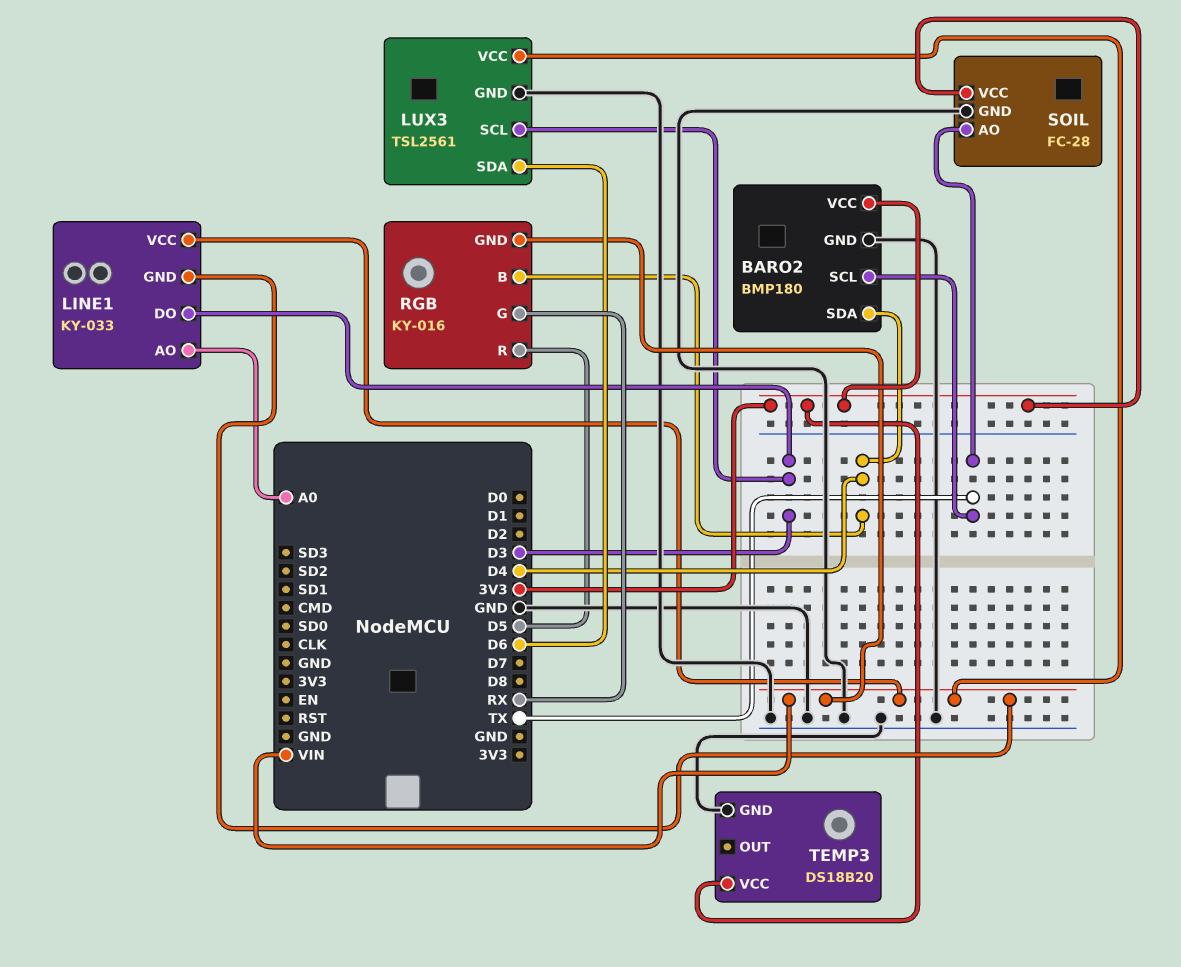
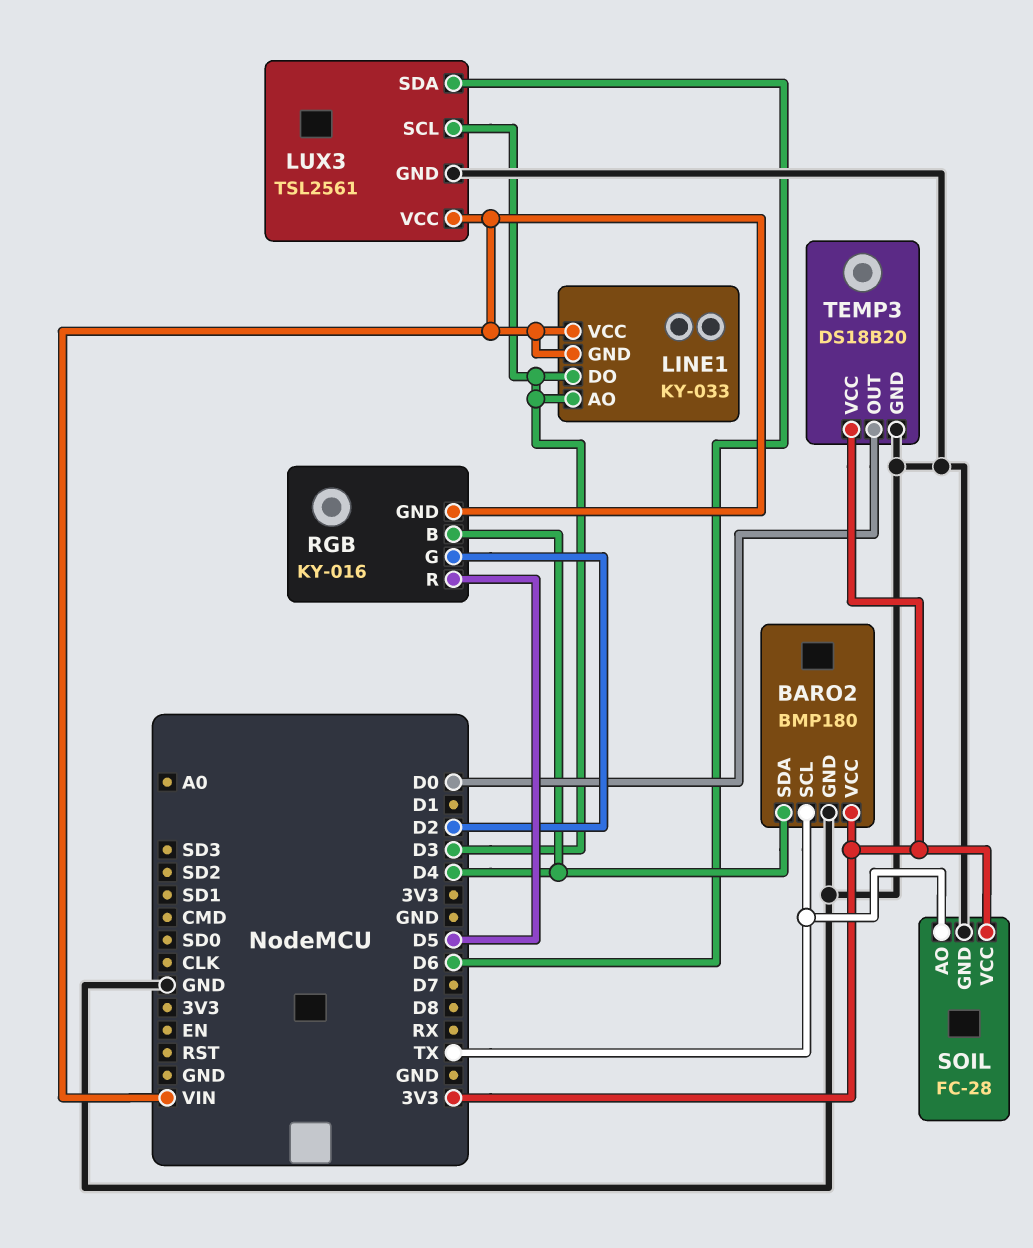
LINE1 pin AO: A0 -> D3
RGB pin G: RX -> D2
TEMP3 pin OUT: none -> D0

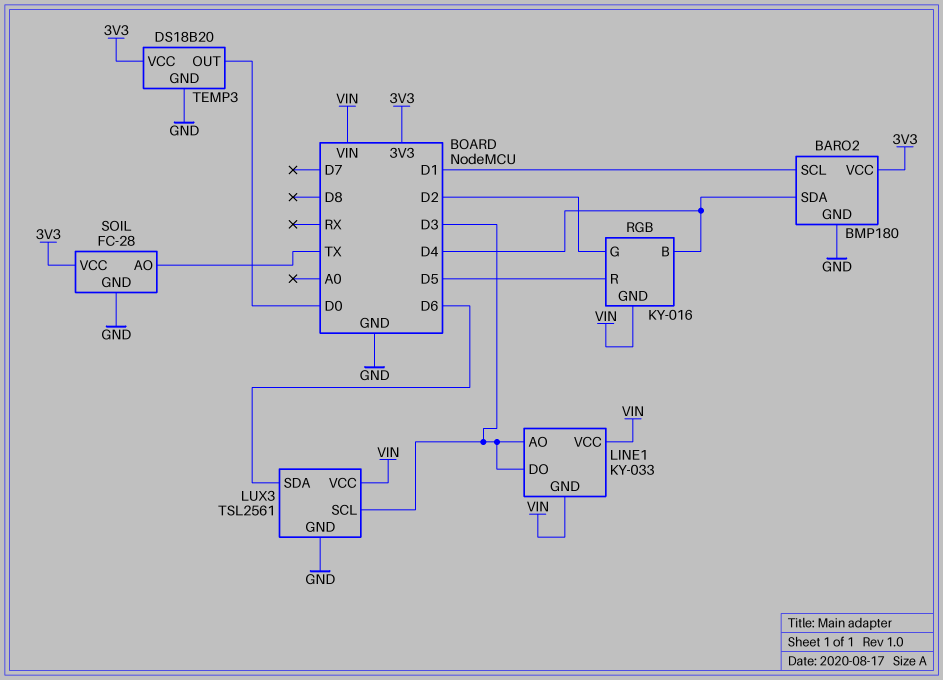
BARO2 pin SCL: TX -> D1

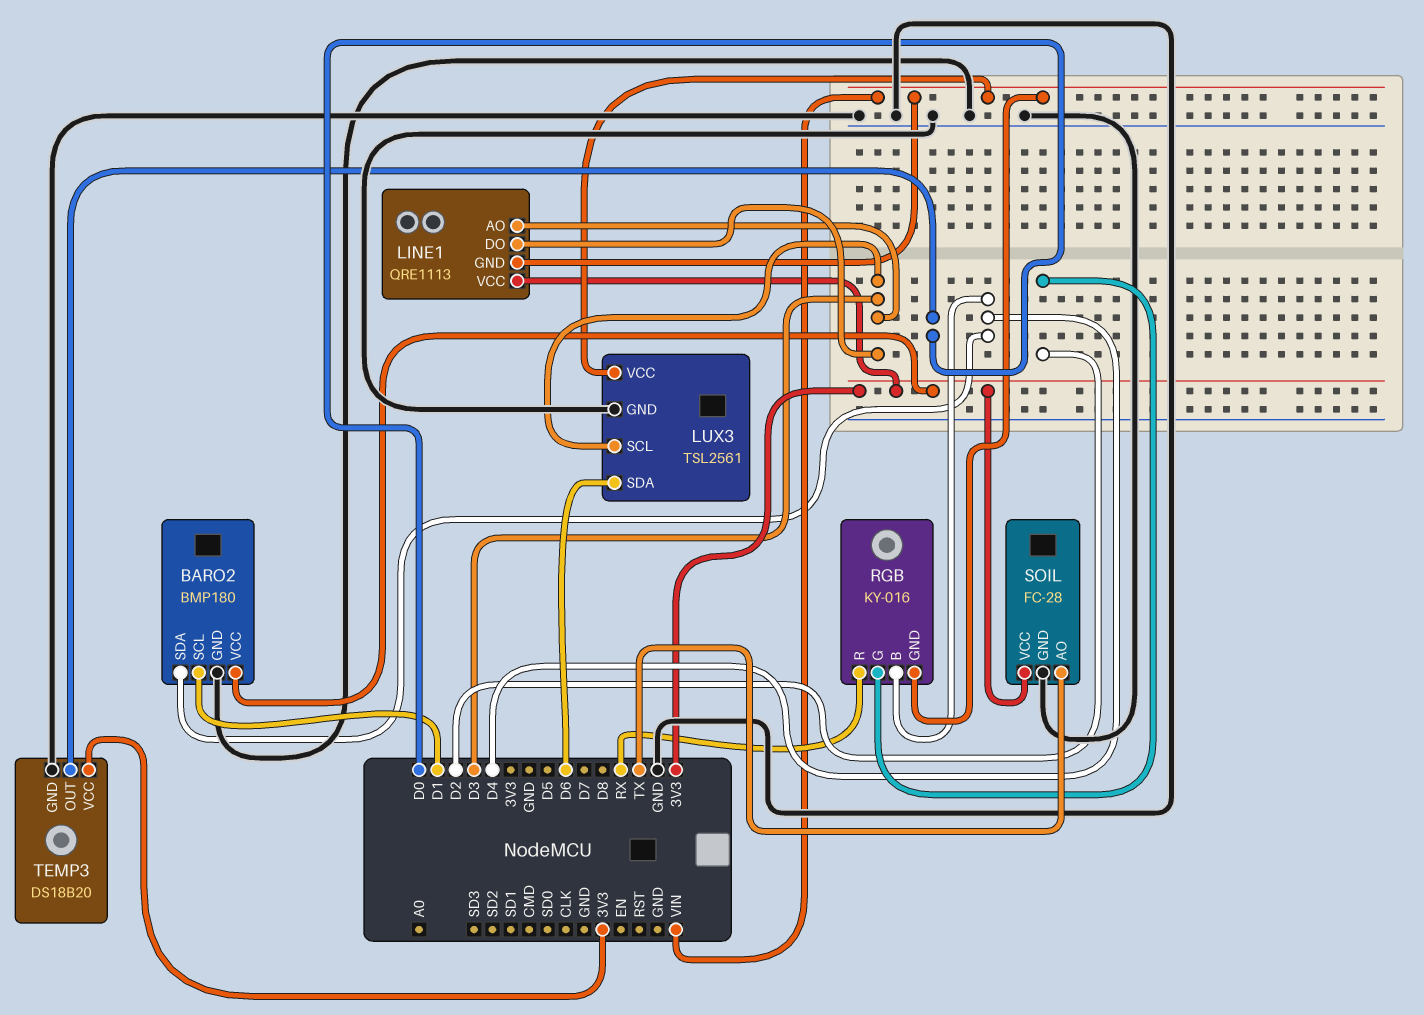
LINE1: KY-033 -> QRE1113
LINE1 pin VCC: VIN -> 3V3
RGB pin R: D5 -> RX

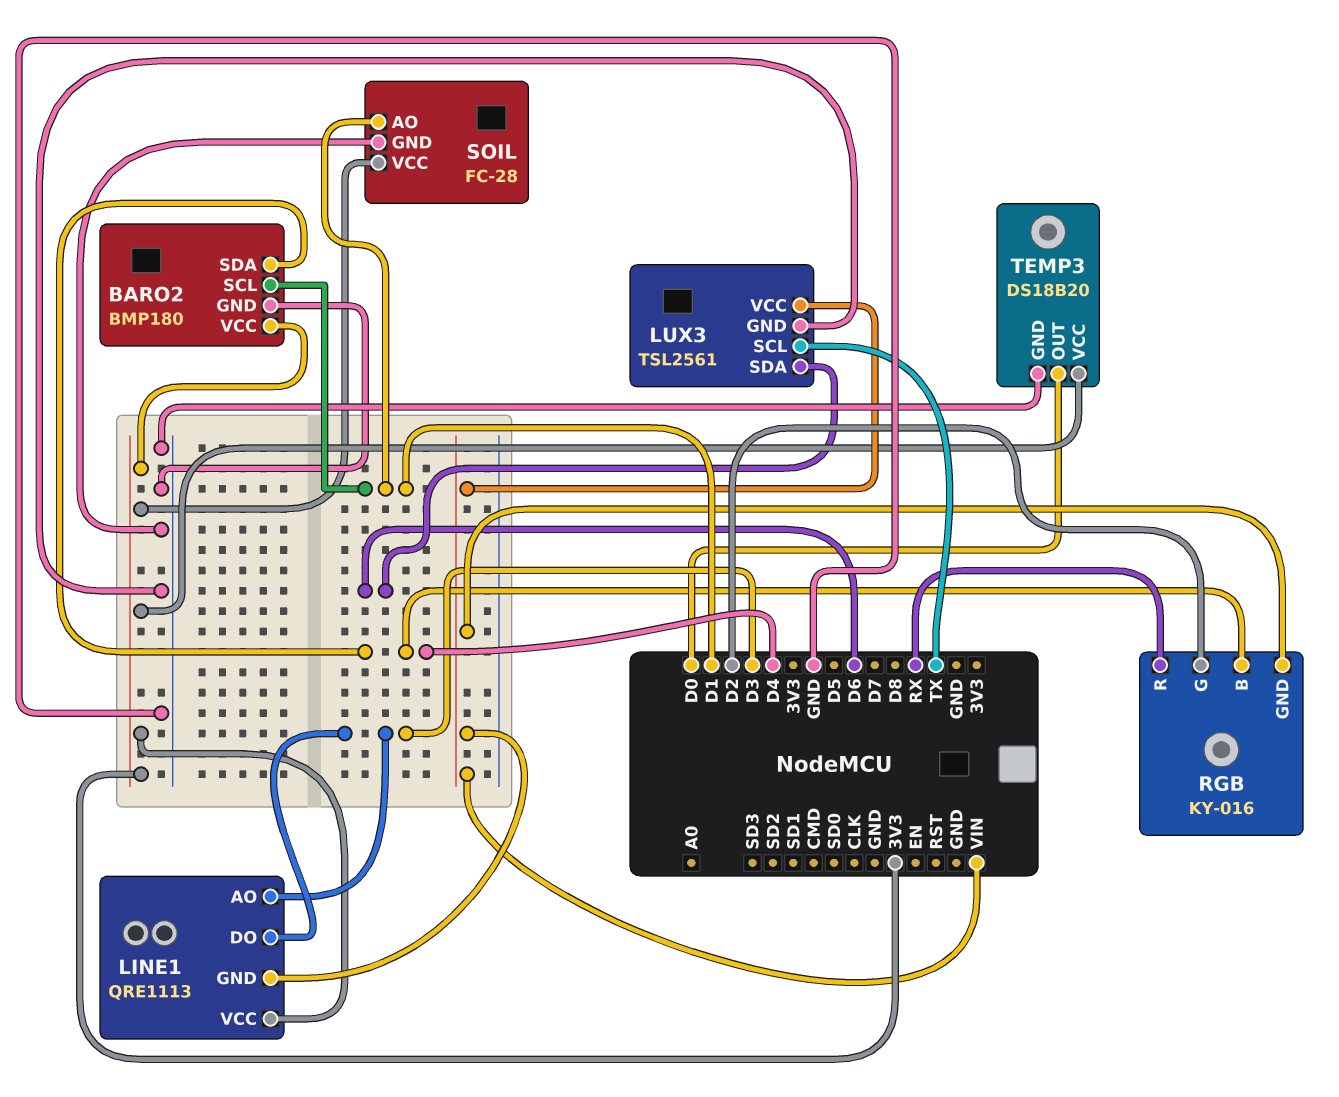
LUX3 pin SCL: D3 -> TX
SOIL pin AO: TX -> D1

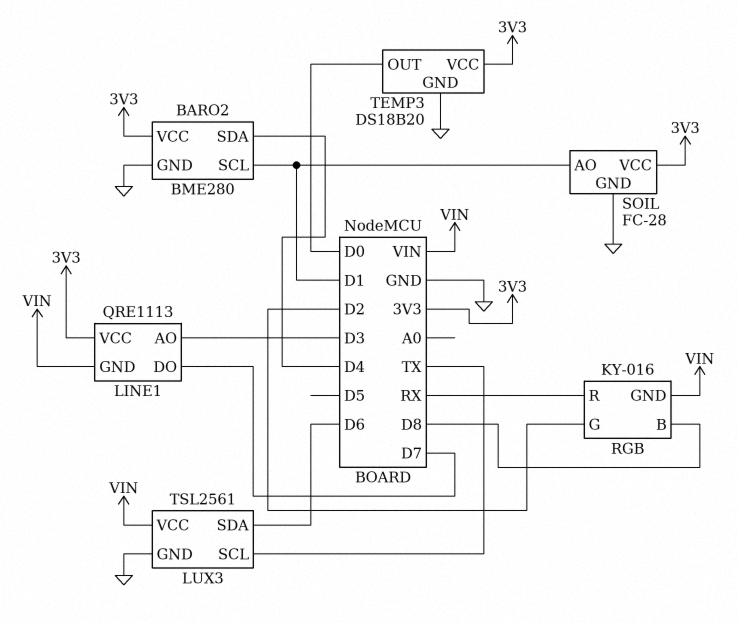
BARO2: BMP180 -> BME280
LINE1 pin DO: D3 -> D7
RGB pin B: D4 -> D8

